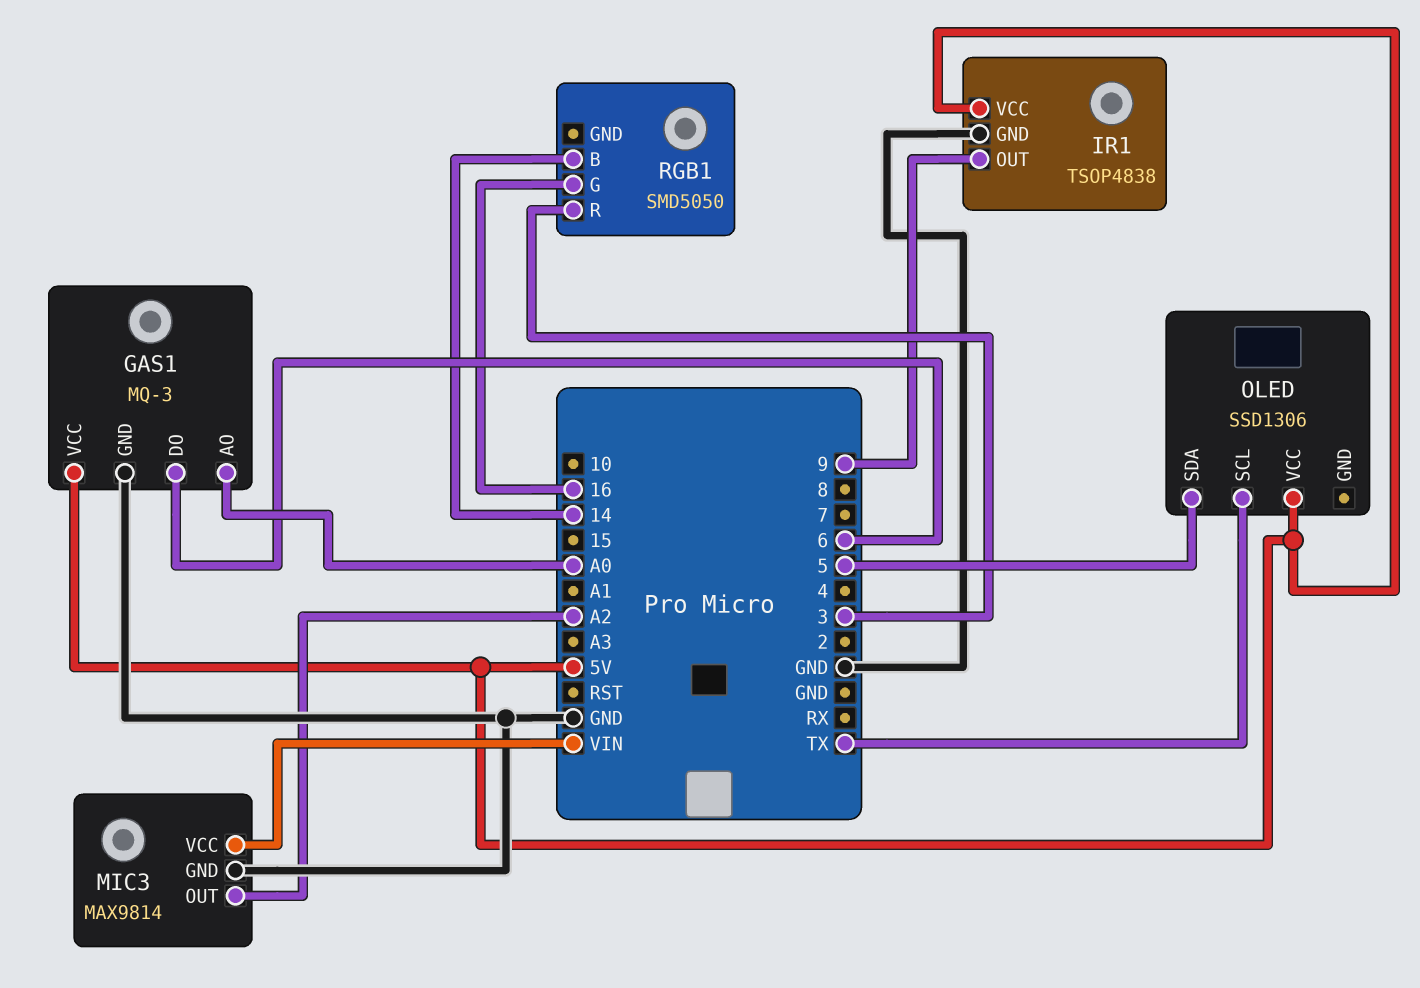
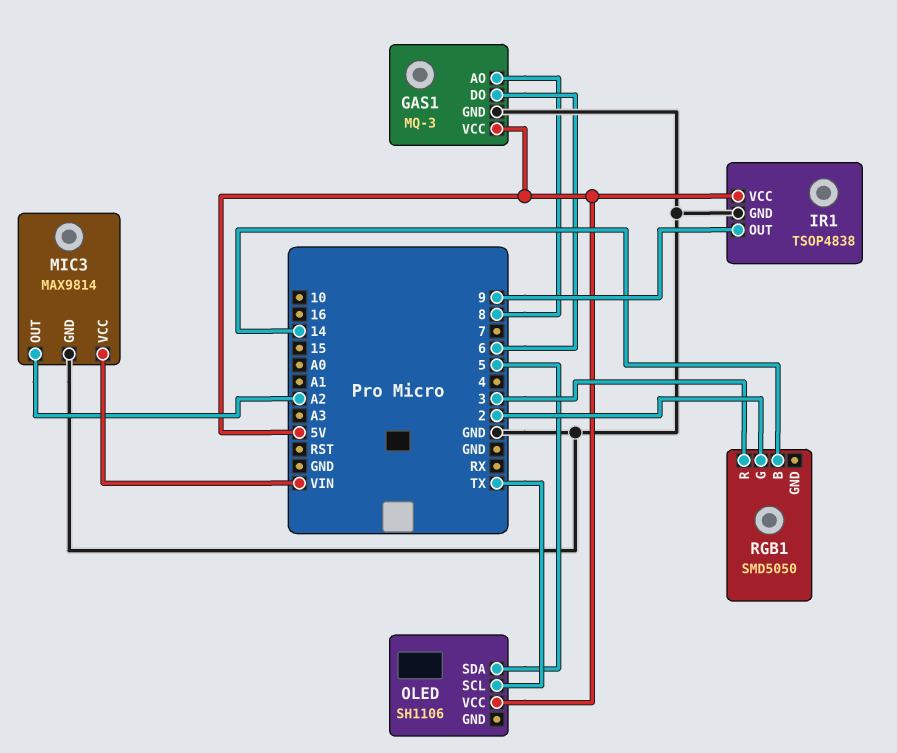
GAS1 pin AO: A0 -> 8
OLED: SSD1306 -> SH1106
RGB1 pin G: 16 -> 2

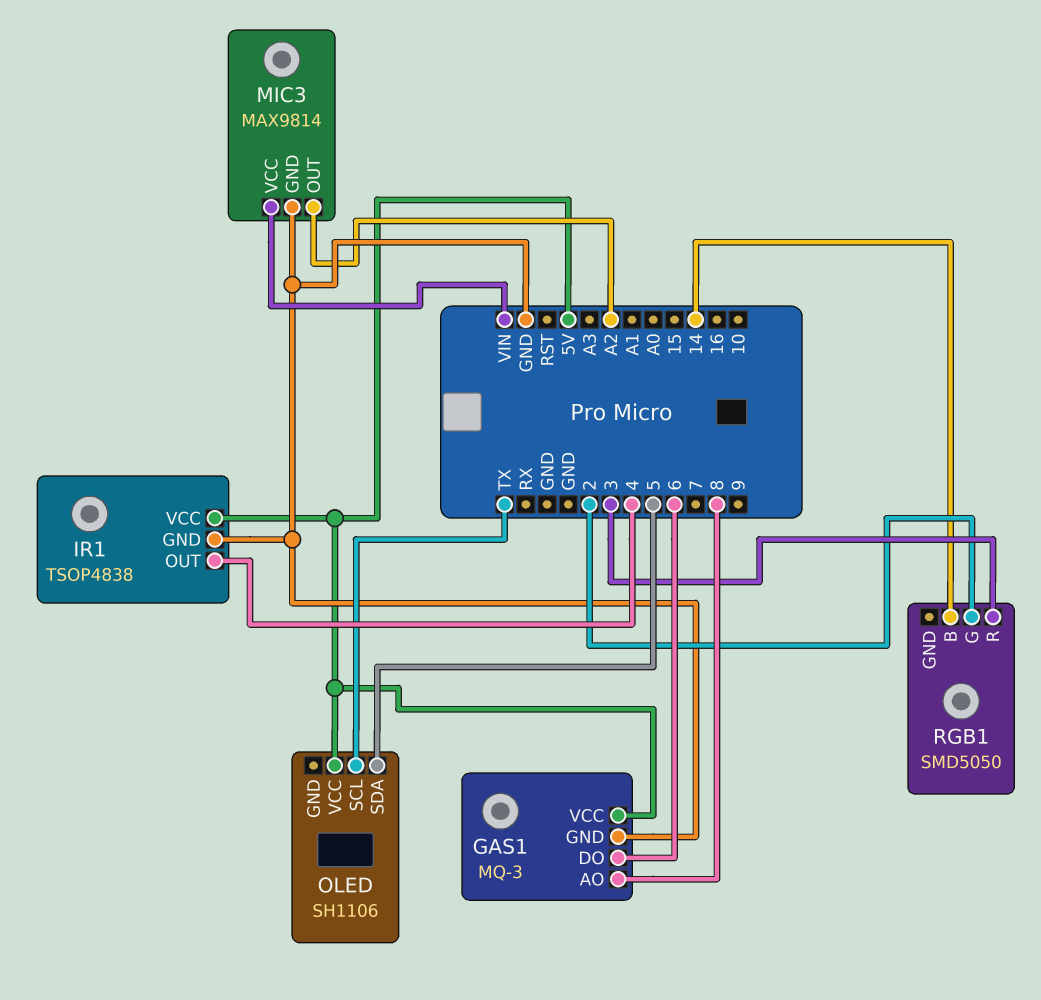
IR1 pin OUT: 9 -> 4

